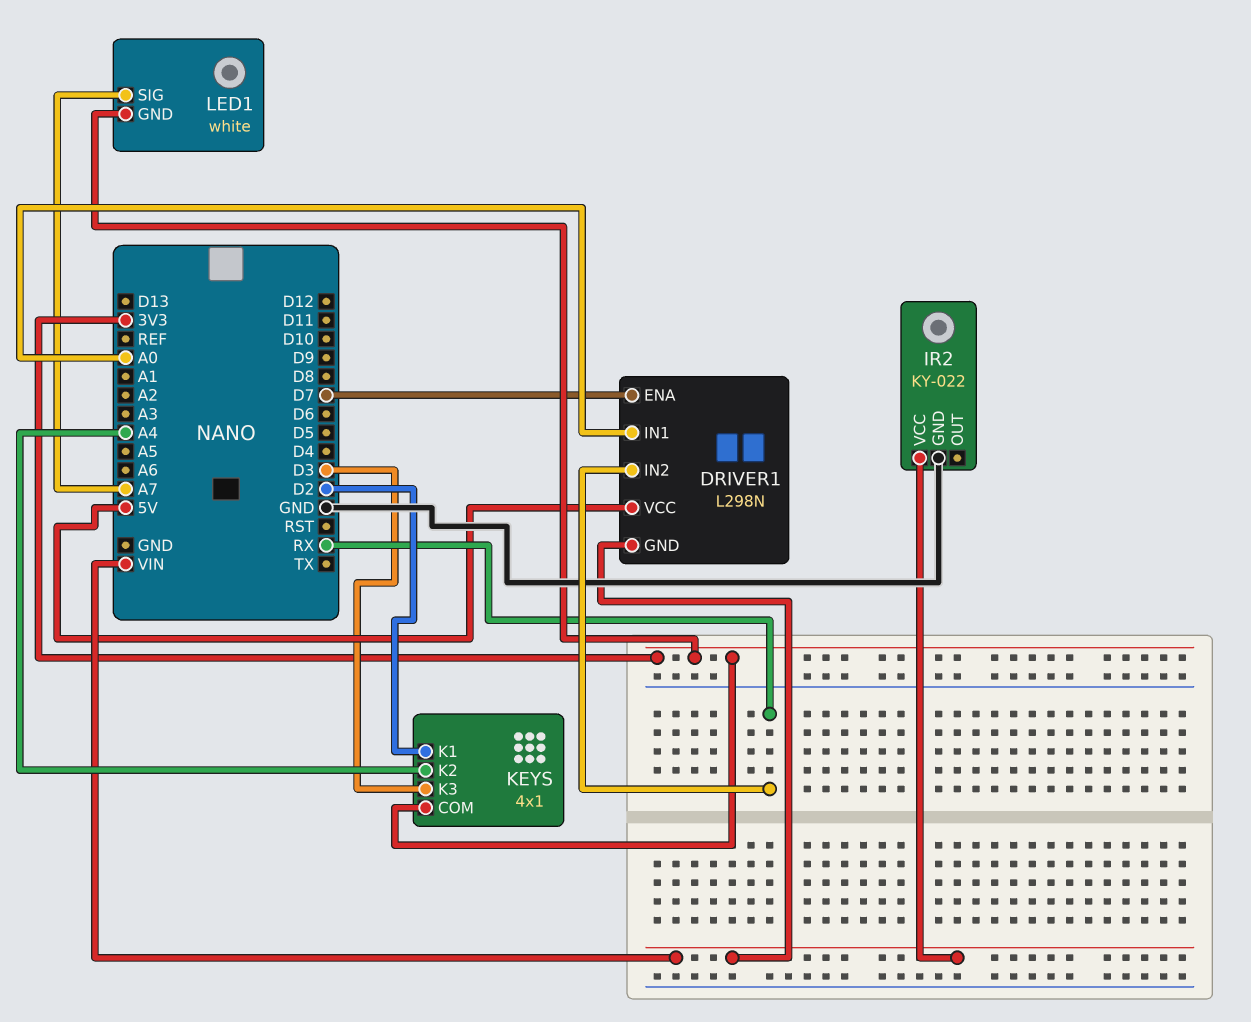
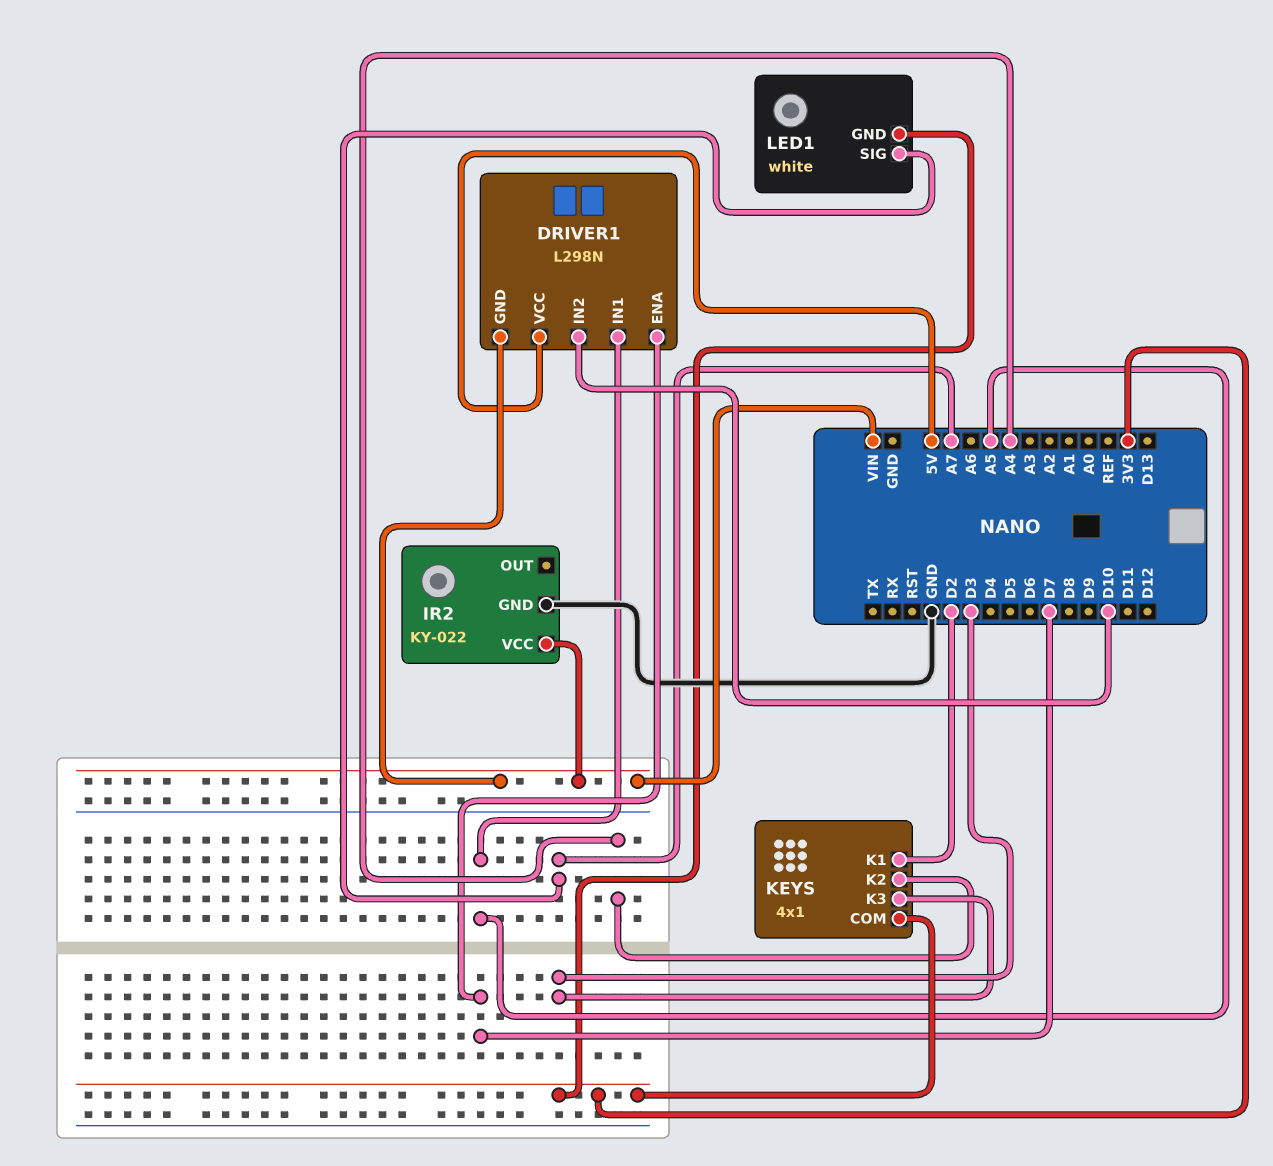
DRIVER1 pin IN1: A0 -> A5
DRIVER1 pin IN2: RX -> D10

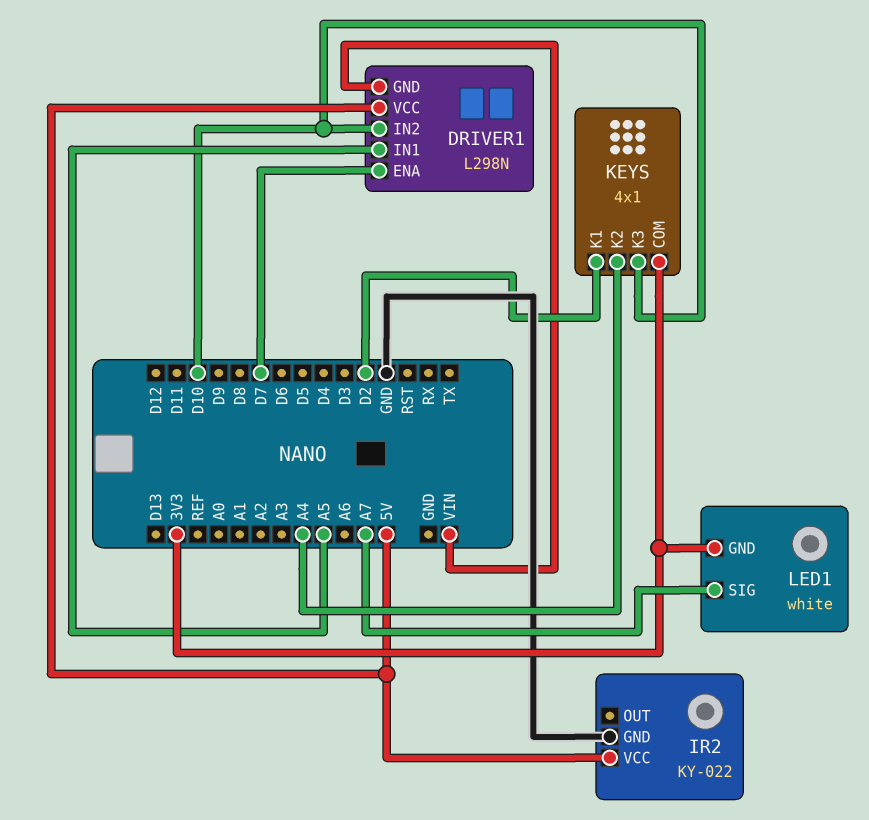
IR2 pin VCC: VIN -> 5V
KEYS pin K3: D3 -> D10

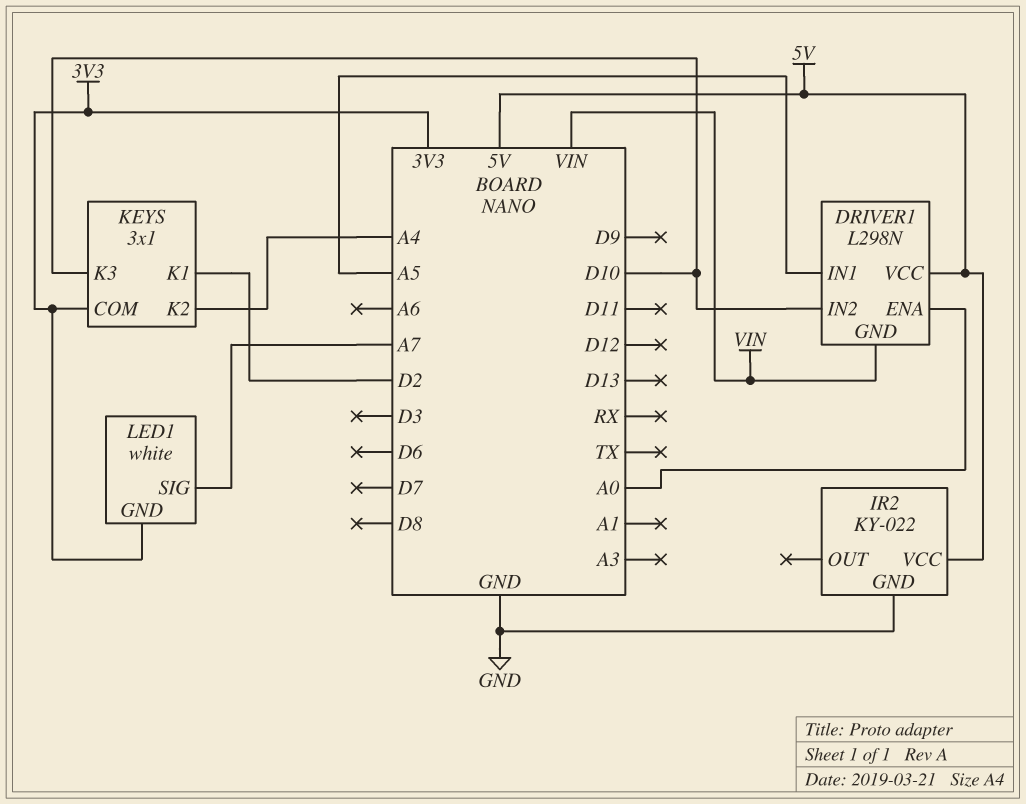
DRIVER1 pin ENA: D7 -> A0
KEYS: 4x1 -> 3x1

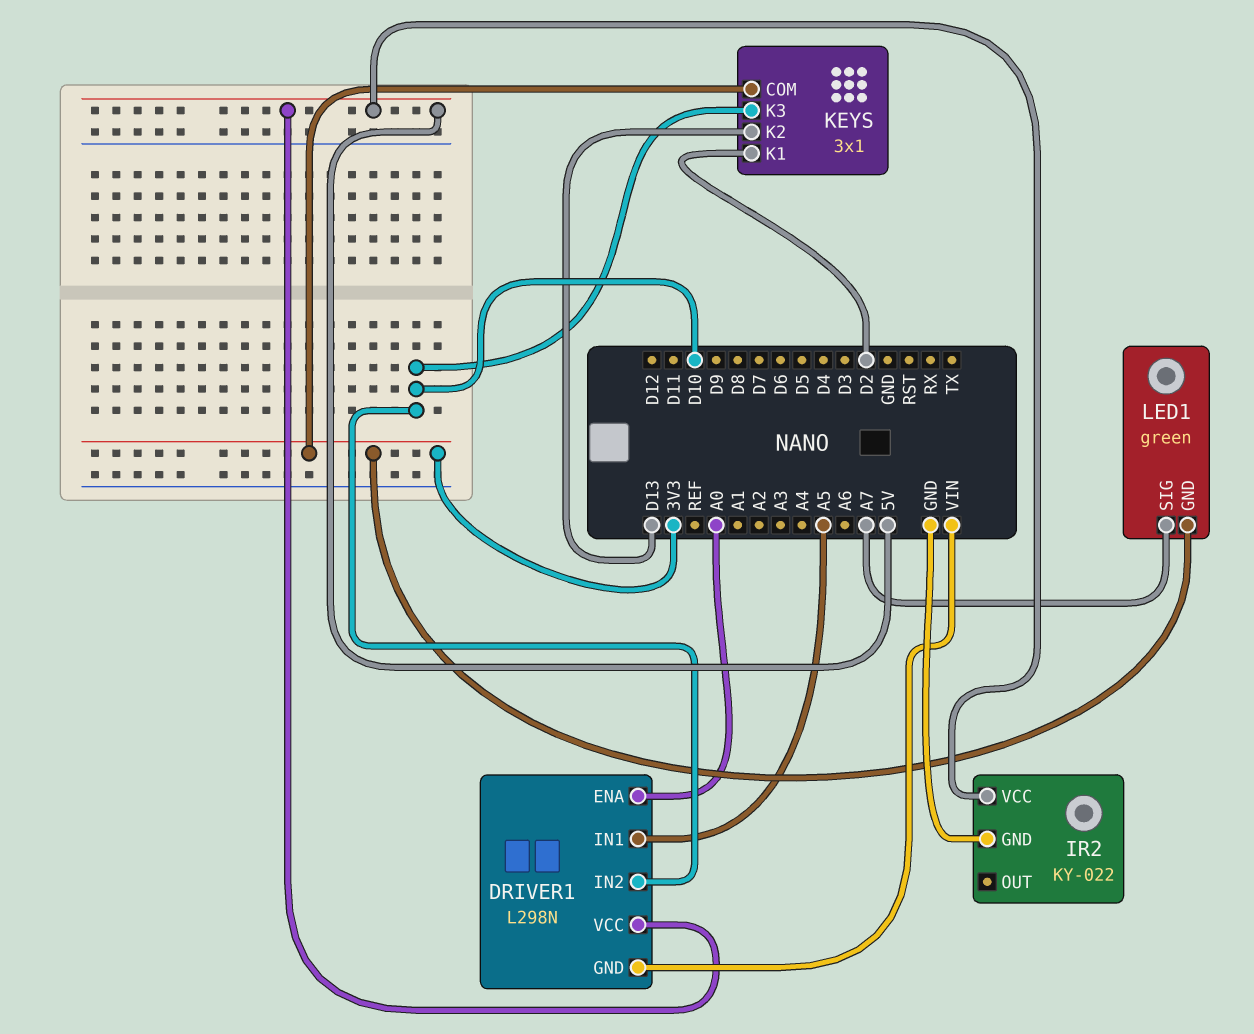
KEYS pin K2: A4 -> D13
LED1: white -> green

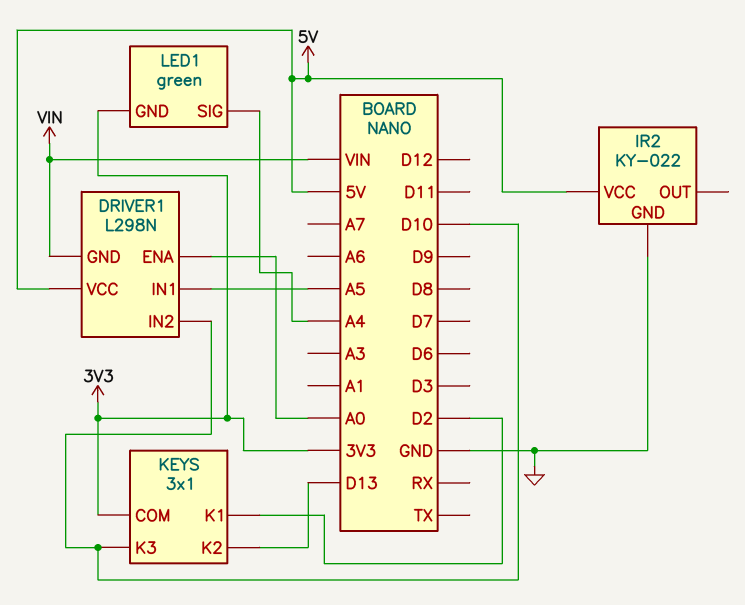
LED1 pin SIG: A7 -> A4

